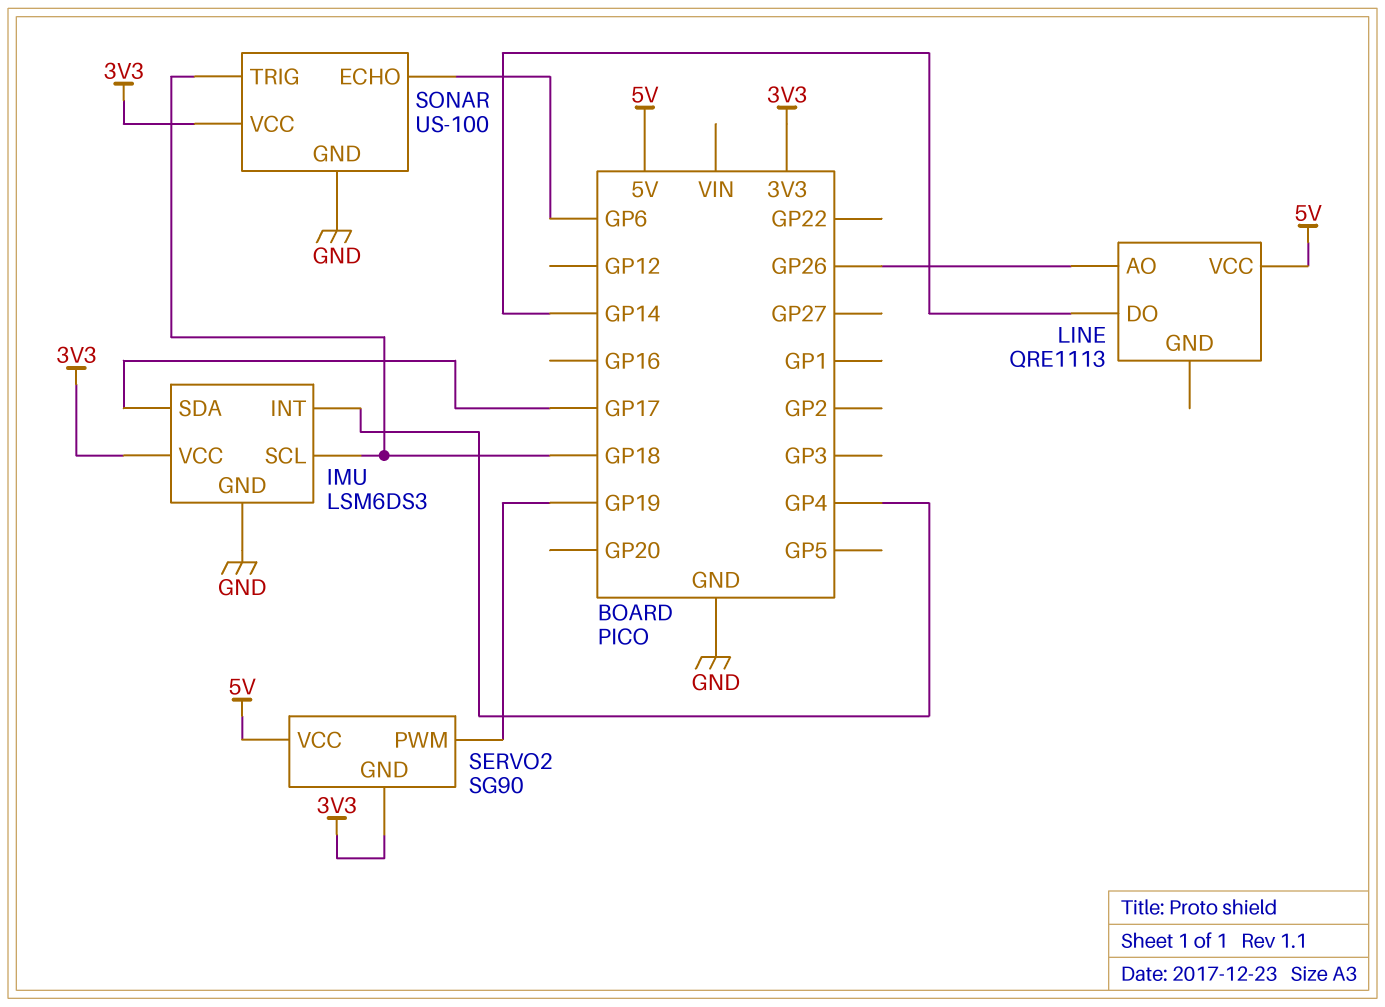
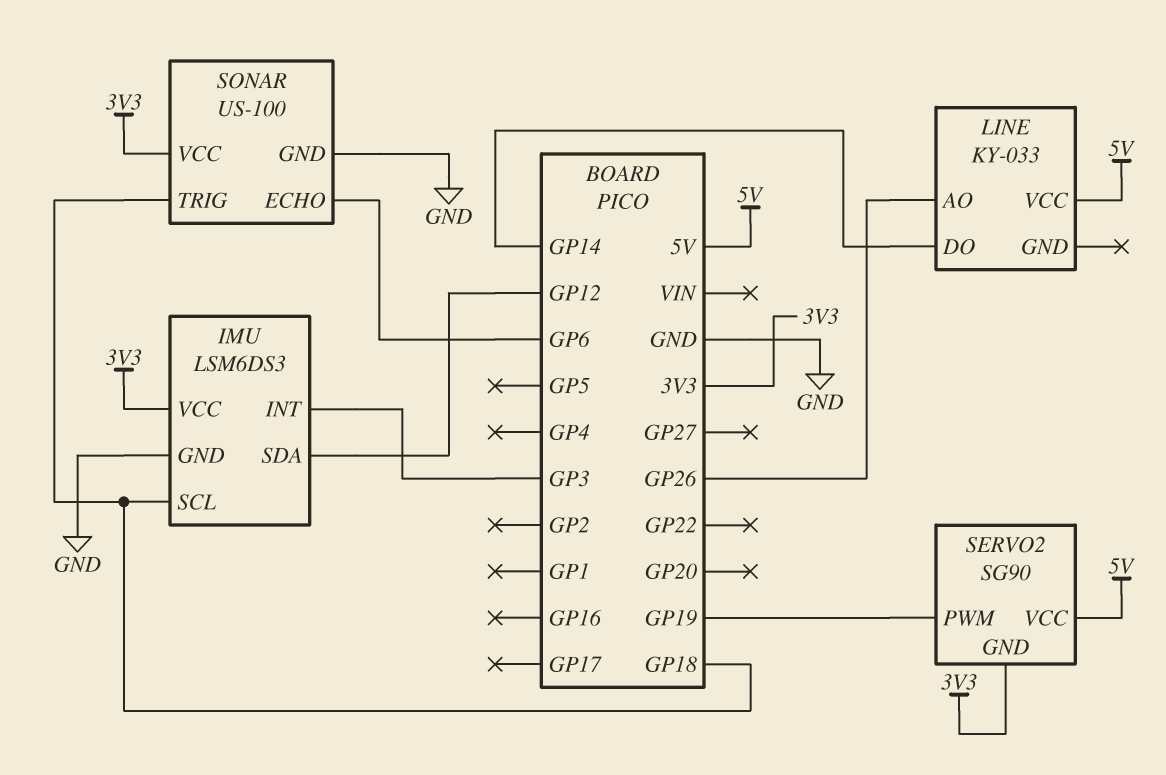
IMU pin INT: GP4 -> GP3
IMU pin SDA: GP17 -> GP12
LINE: QRE1113 -> KY-033

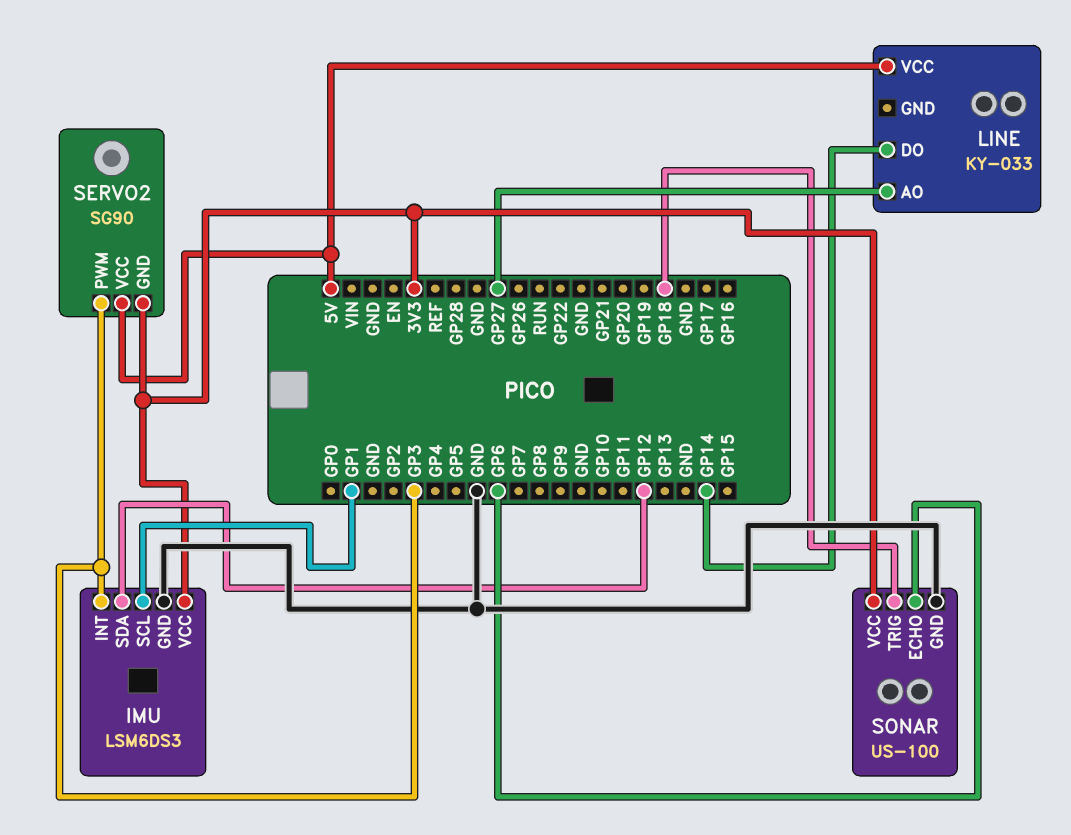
IMU pin SCL: GP18 -> GP1
LINE pin AO: GP26 -> GP27
SERVO2 pin PWM: GP19 -> GP3

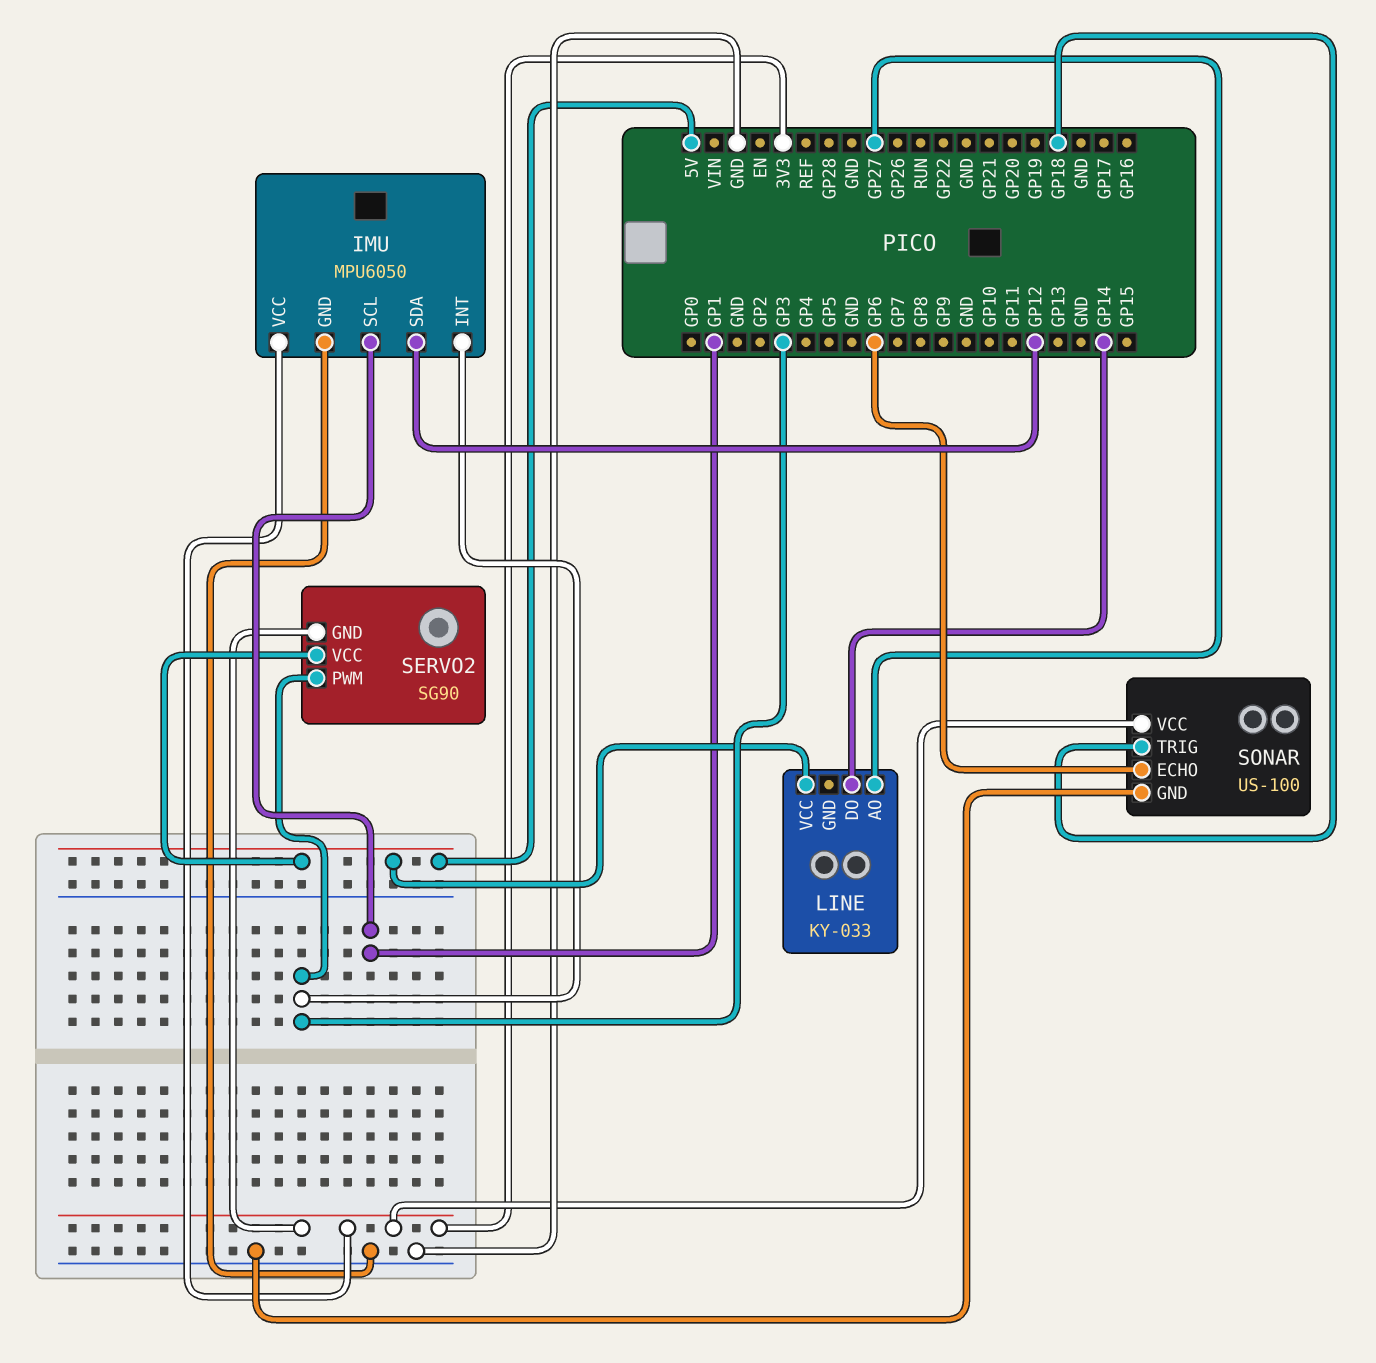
IMU: LSM6DS3 -> MPU6050

